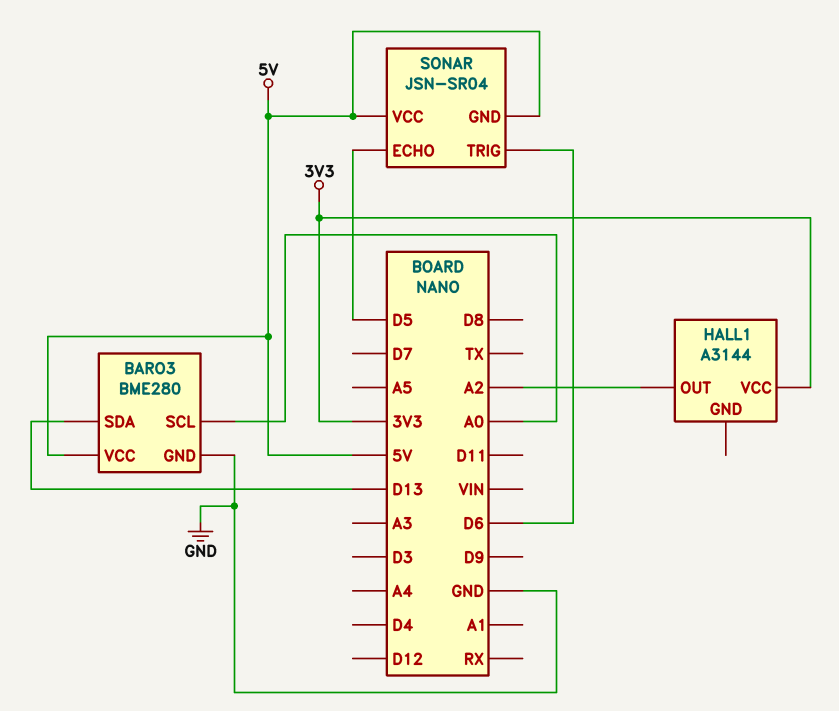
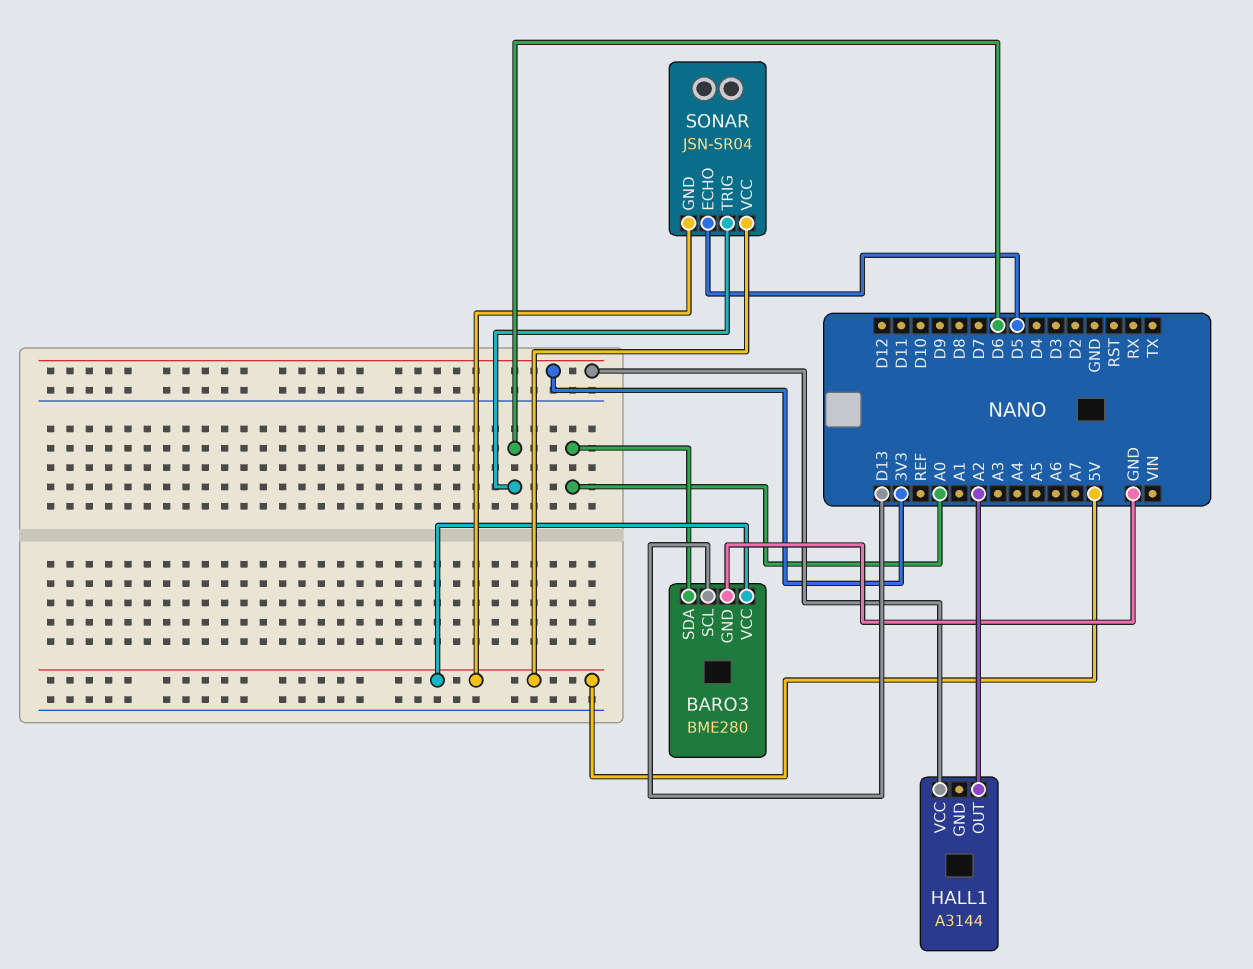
BARO3 pin SCL: A0 -> D13
BARO3 pin SDA: D13 -> A0

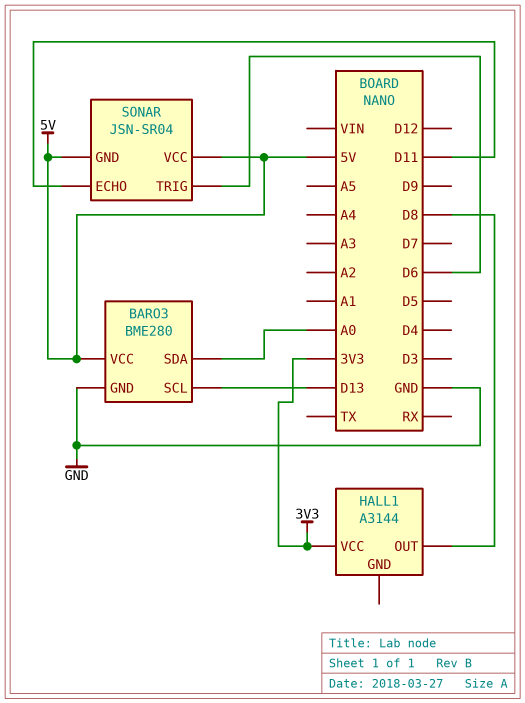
HALL1 pin OUT: A2 -> D8
SONAR pin ECHO: D5 -> D11

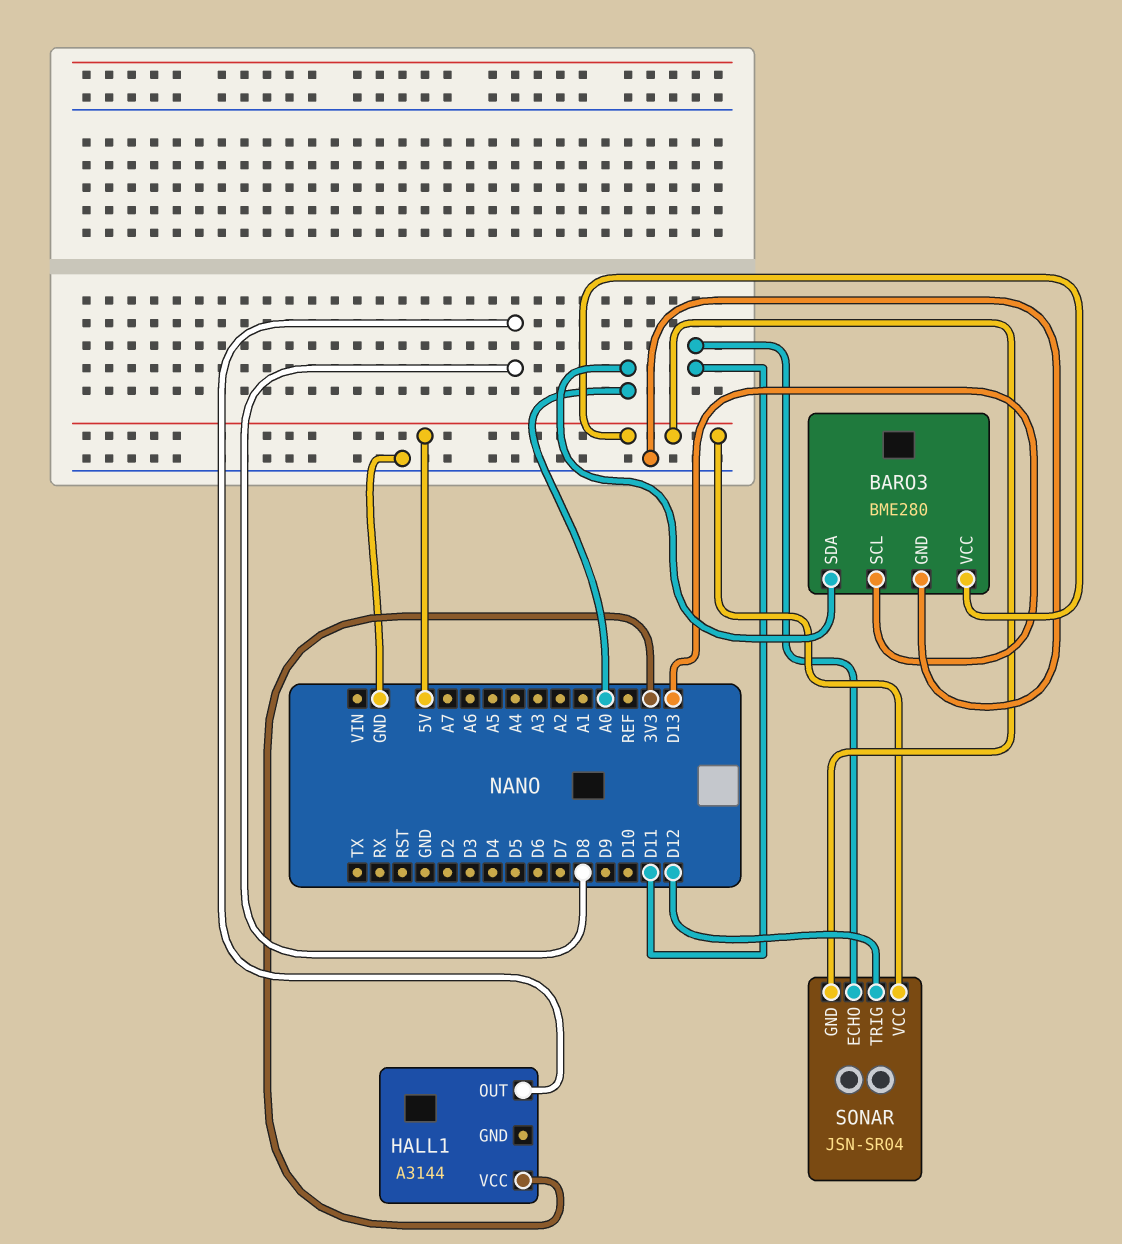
SONAR pin TRIG: D6 -> D12

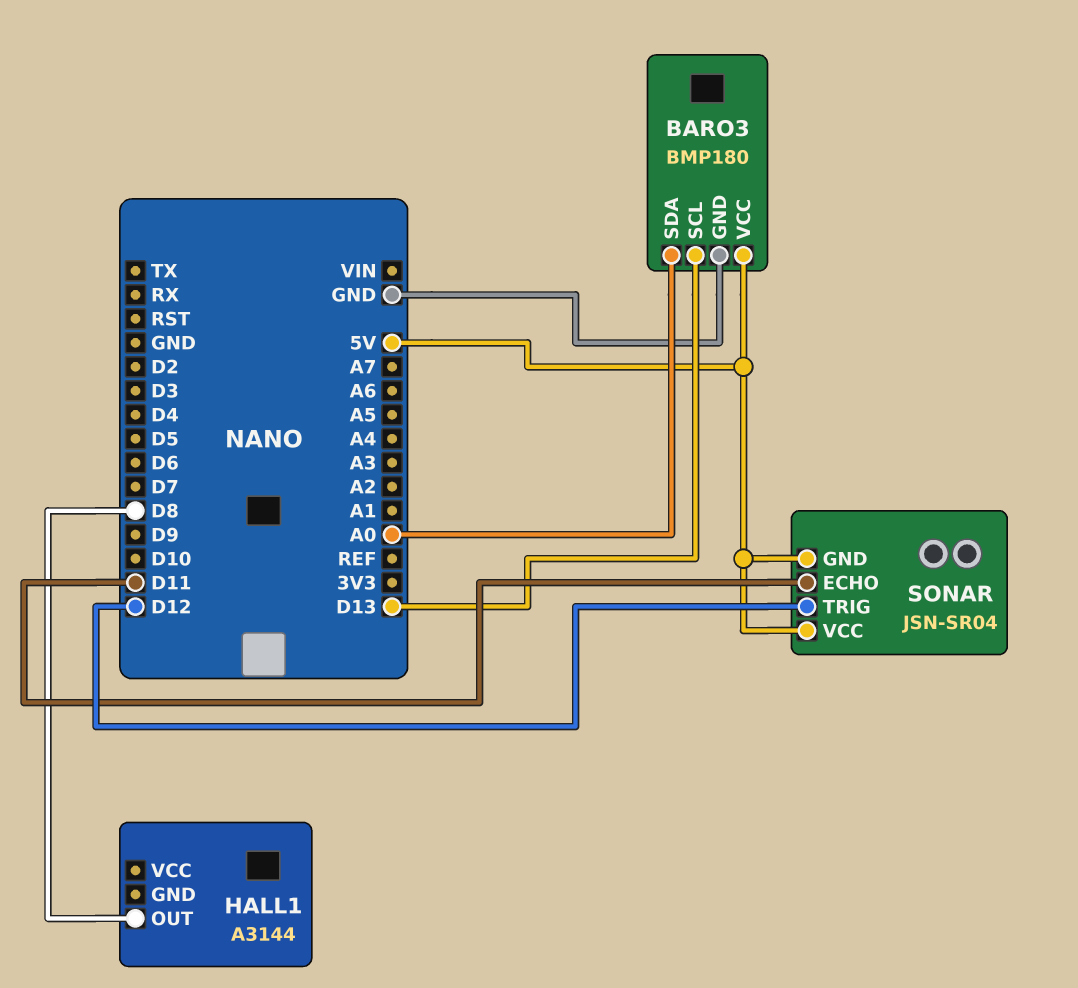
BARO3: BME280 -> BMP180
HALL1 pin VCC: 3V3 -> none

